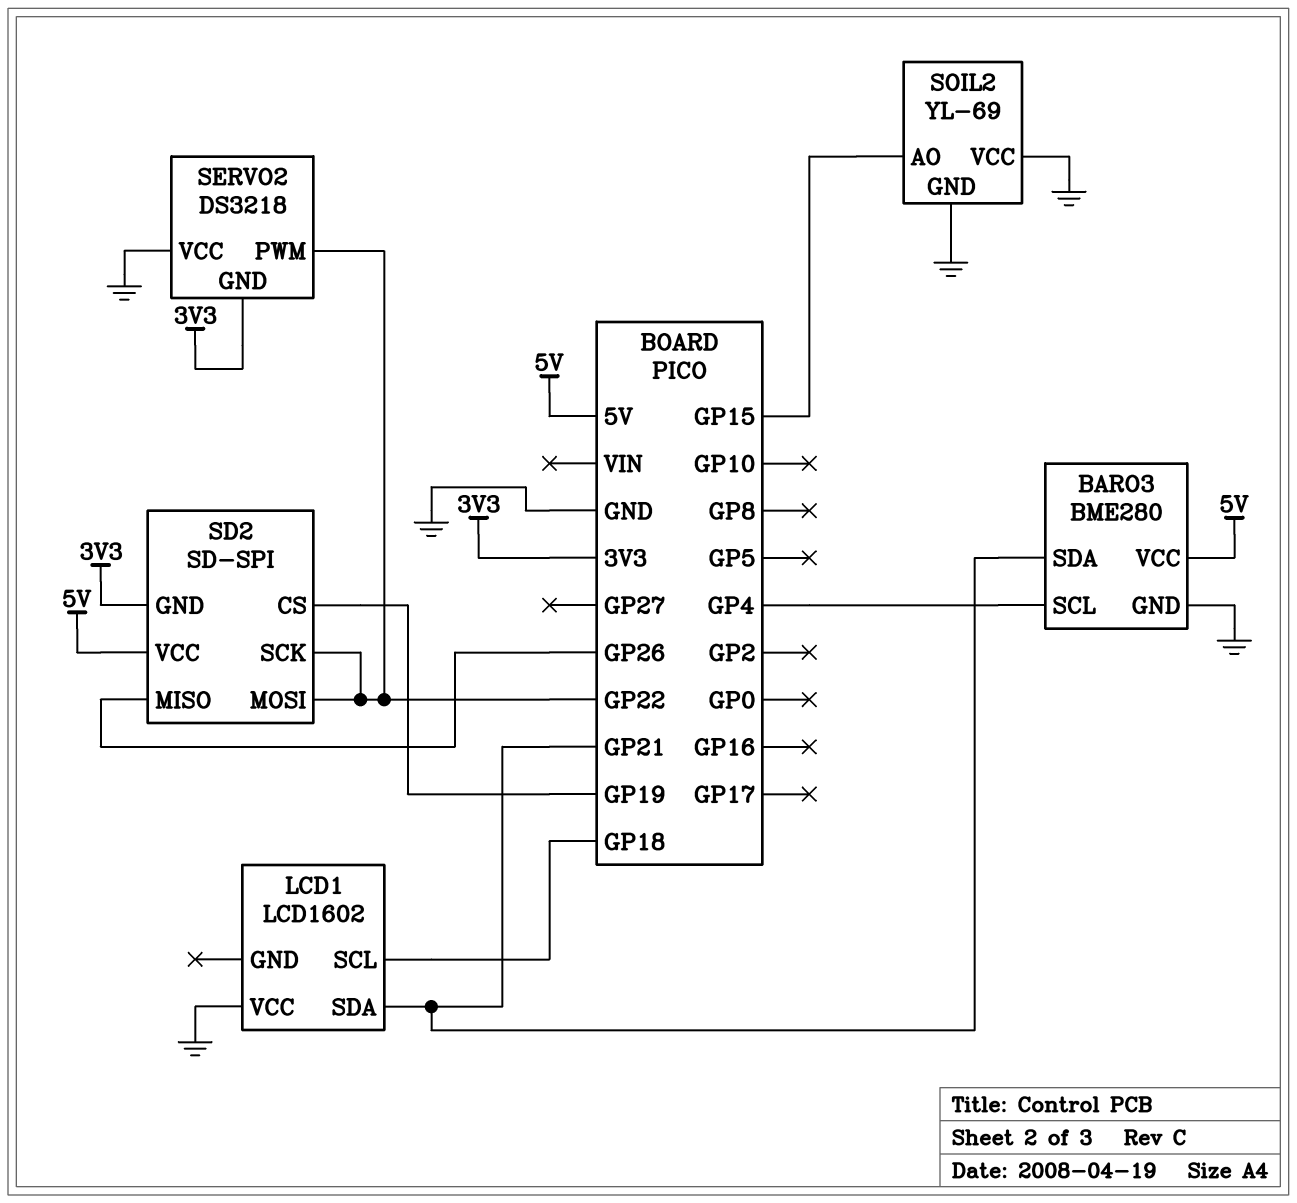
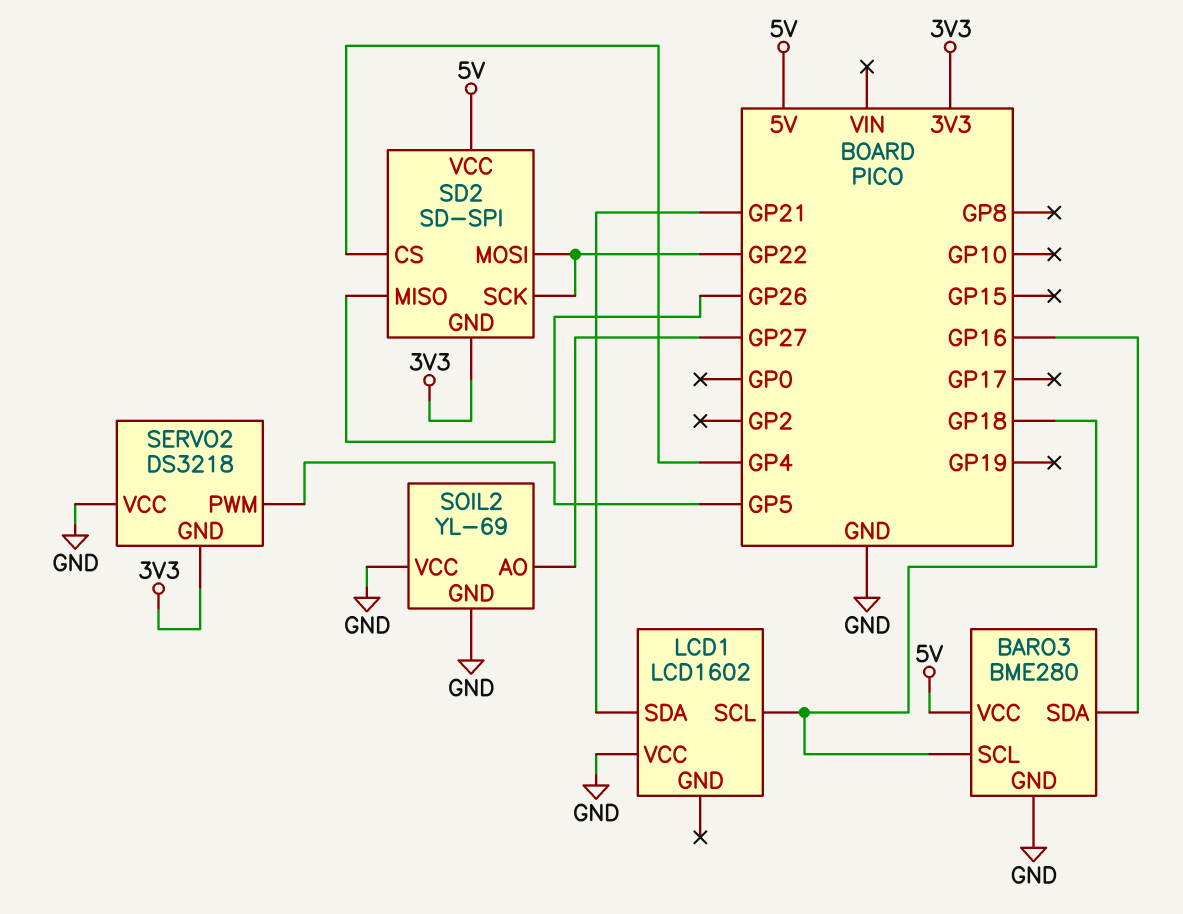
BARO3 pin SCL: GP4 -> GP18
BARO3 pin SDA: GP21 -> GP16
SD2 pin CS: GP19 -> GP4
SERVO2 pin PWM: GP22 -> GP5
SOIL2 pin AO: GP15 -> GP27

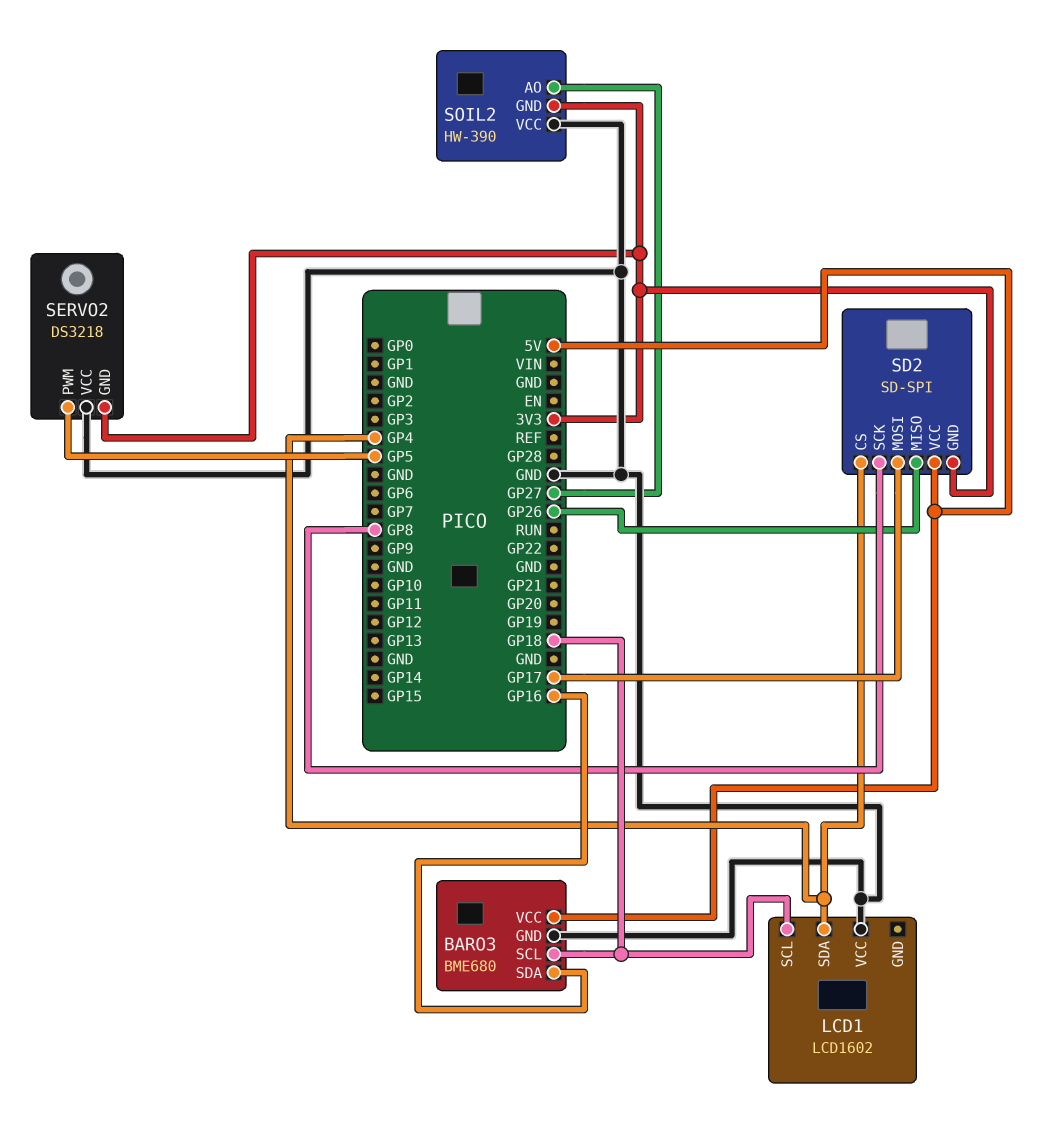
BARO3: BME280 -> BME680
LCD1 pin SDA: GP21 -> GP4
SD2 pin MOSI: GP22 -> GP17
SD2 pin SCK: GP22 -> GP8
SOIL2: YL-69 -> HW-390
SOIL2 pin GND: GND -> 3V3

